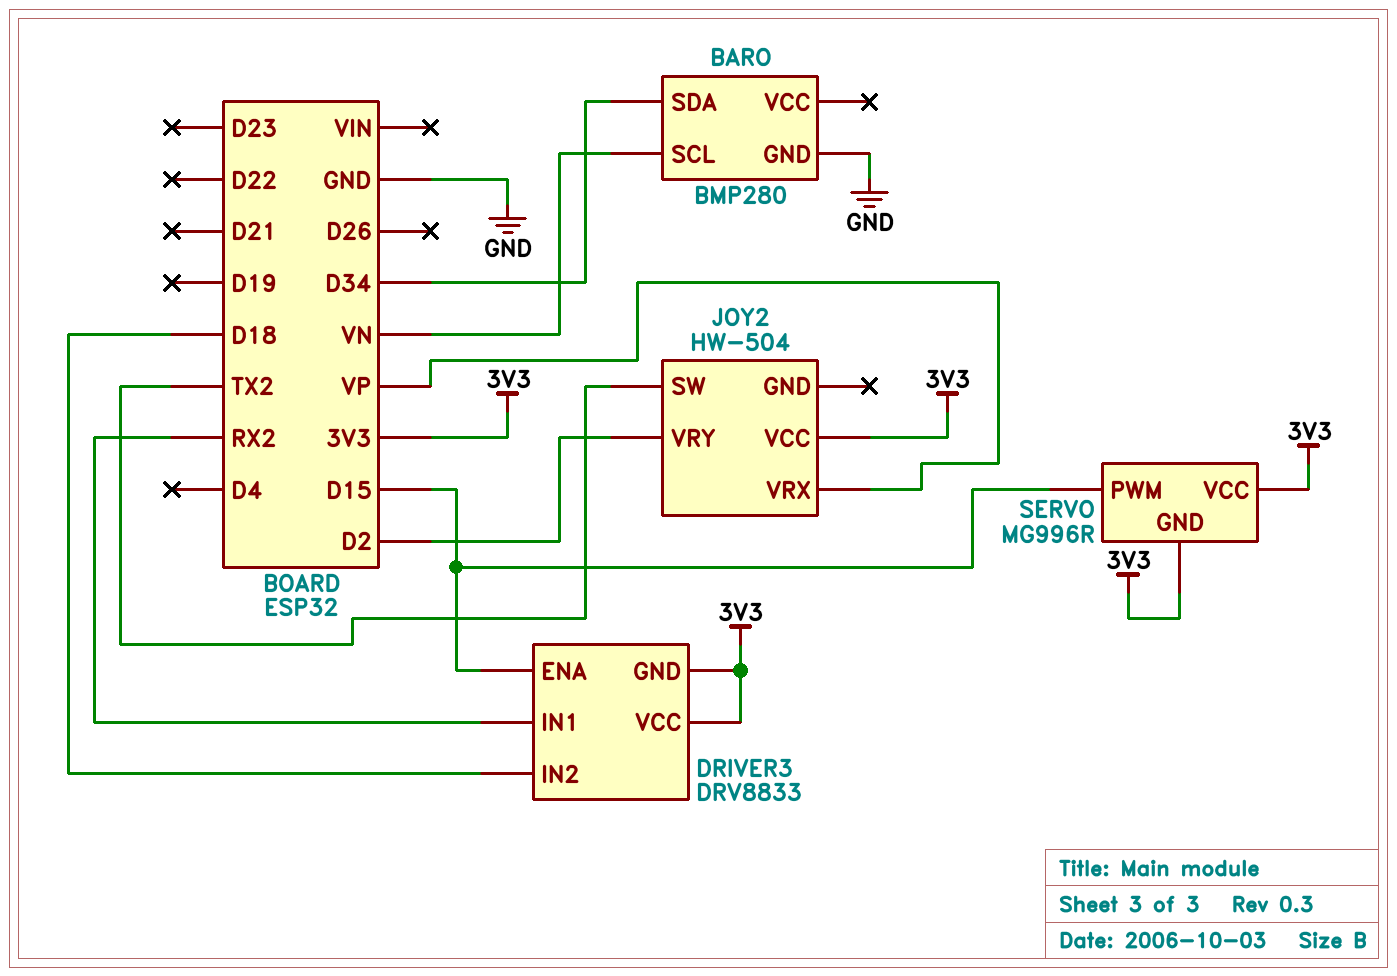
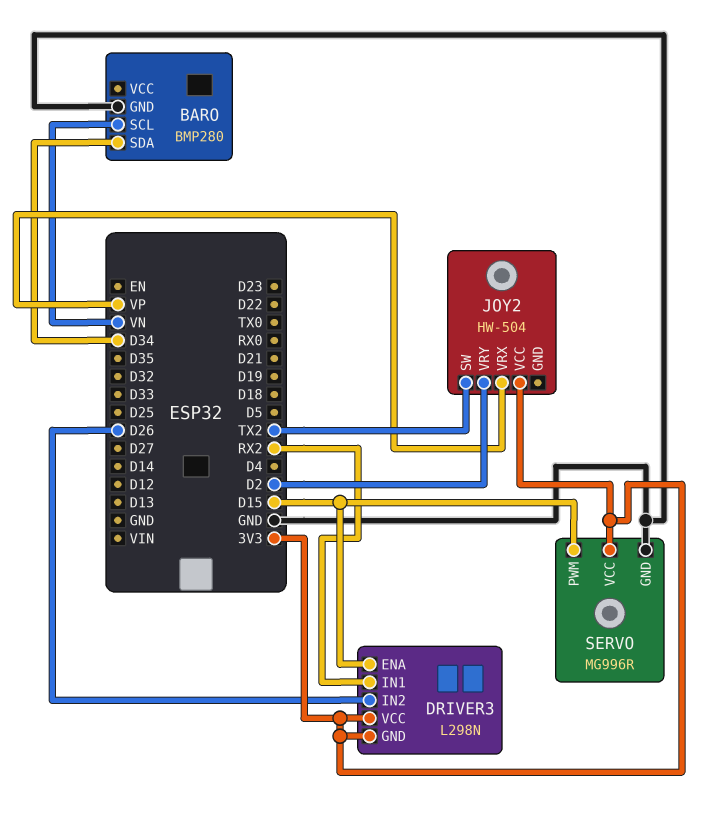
DRIVER3: DRV8833 -> L298N
DRIVER3 pin IN2: D18 -> D26
SERVO pin GND: 3V3 -> GND

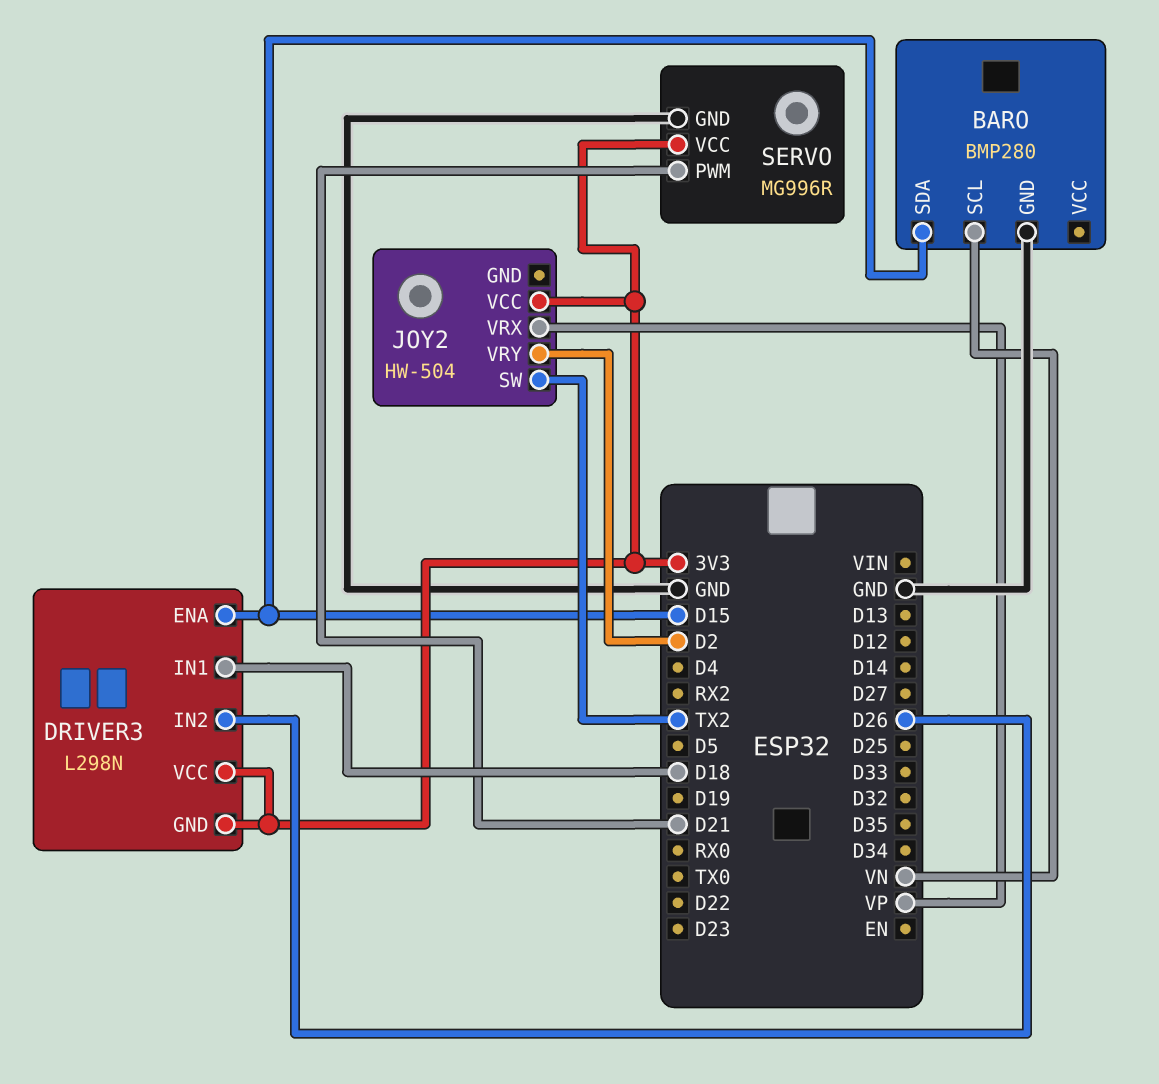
BARO pin SDA: D34 -> D15
DRIVER3 pin IN1: RX2 -> D18
SERVO pin PWM: D15 -> D21

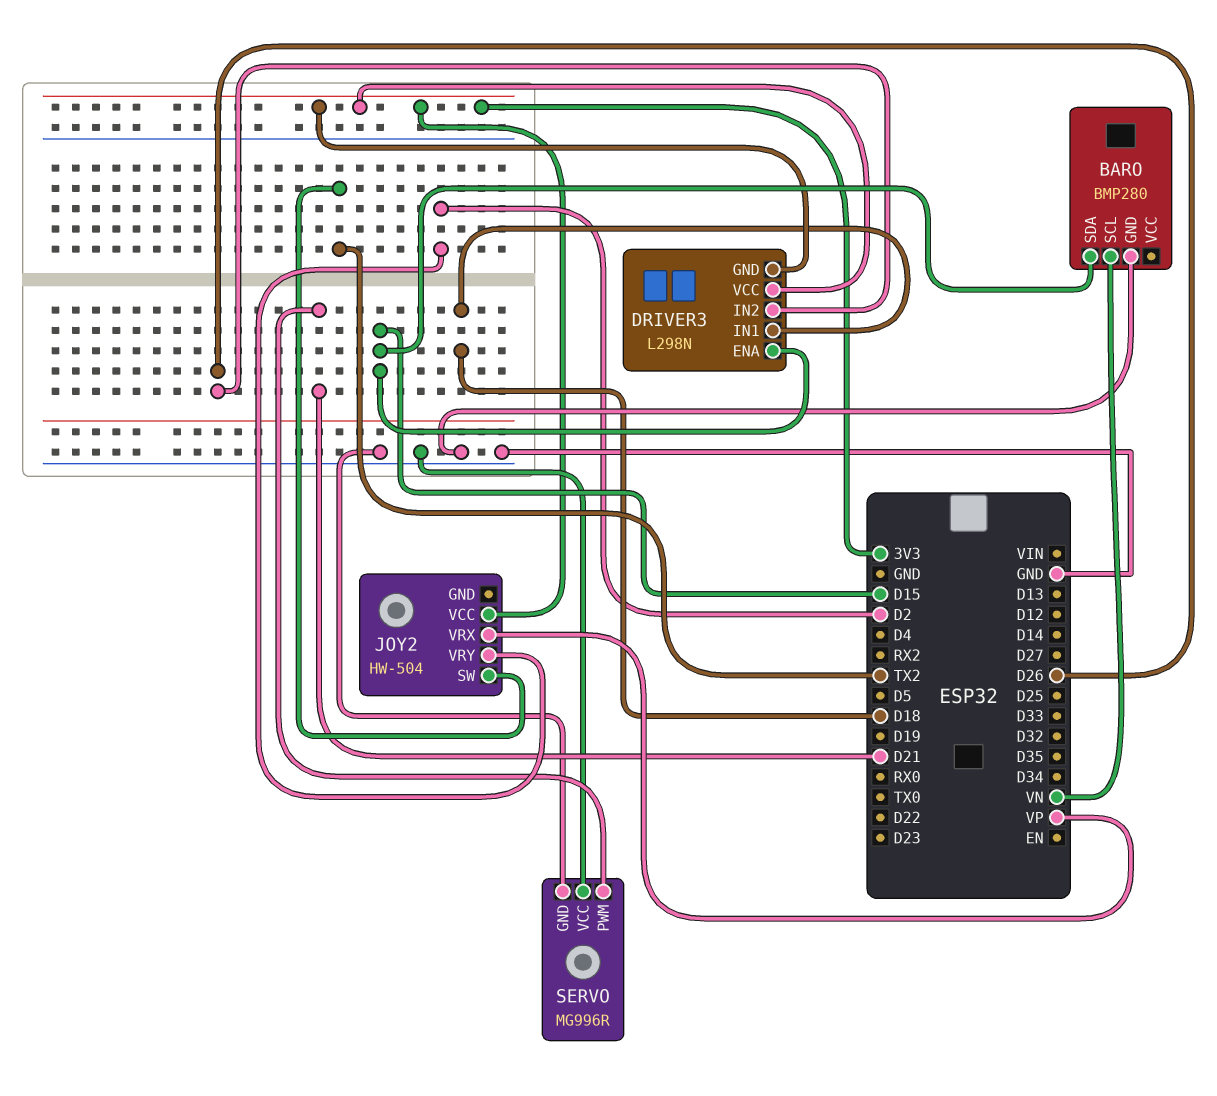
SERVO pin VCC: 3V3 -> GND

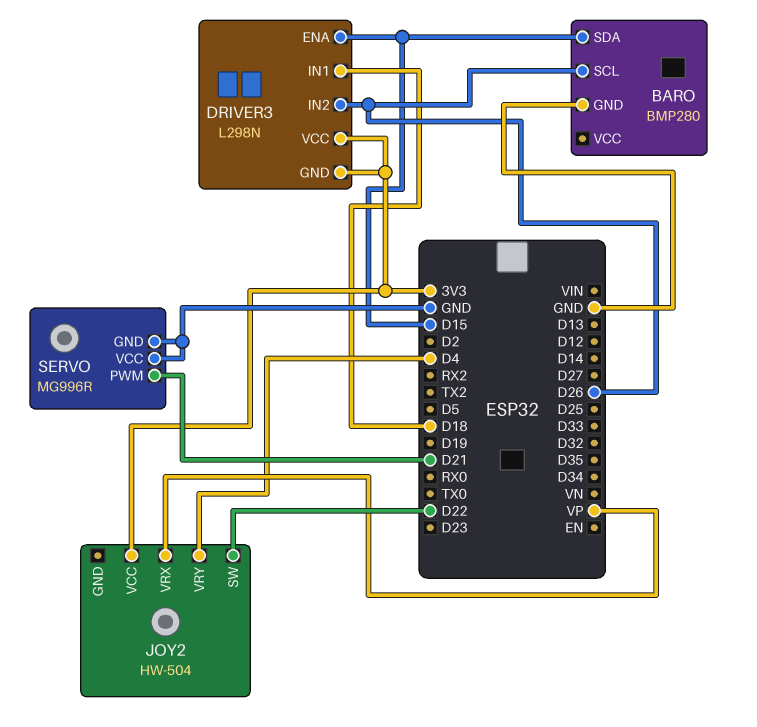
BARO pin SCL: VN -> D26
JOY2 pin SW: TX2 -> D22
JOY2 pin VRY: D2 -> D4

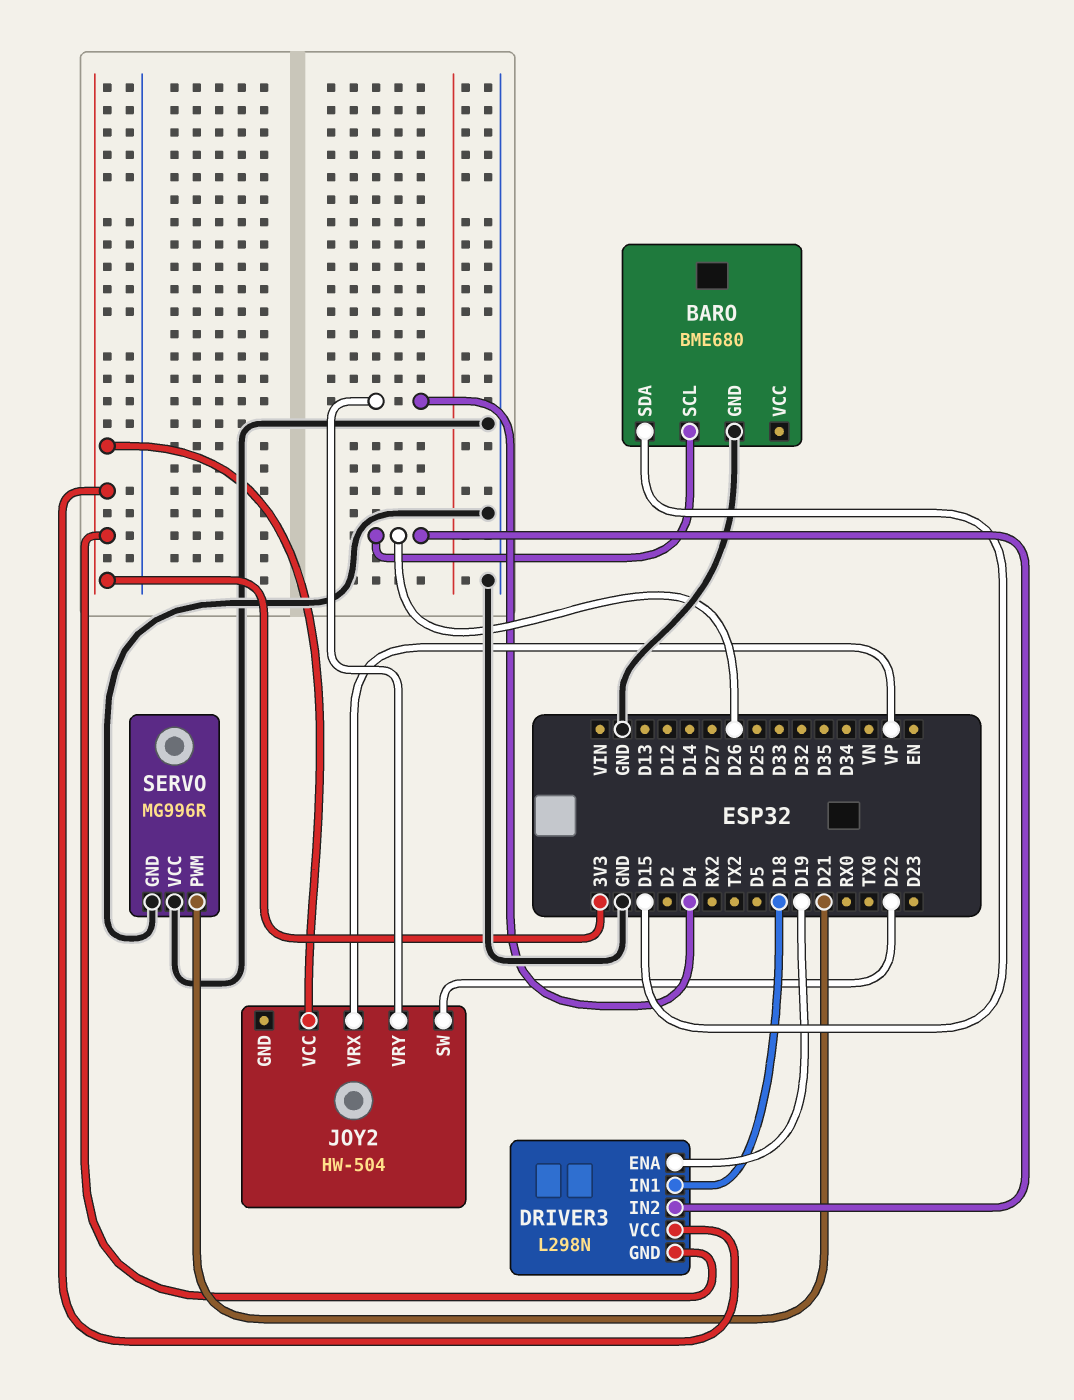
BARO: BMP280 -> BME680
DRIVER3 pin ENA: D15 -> D19

